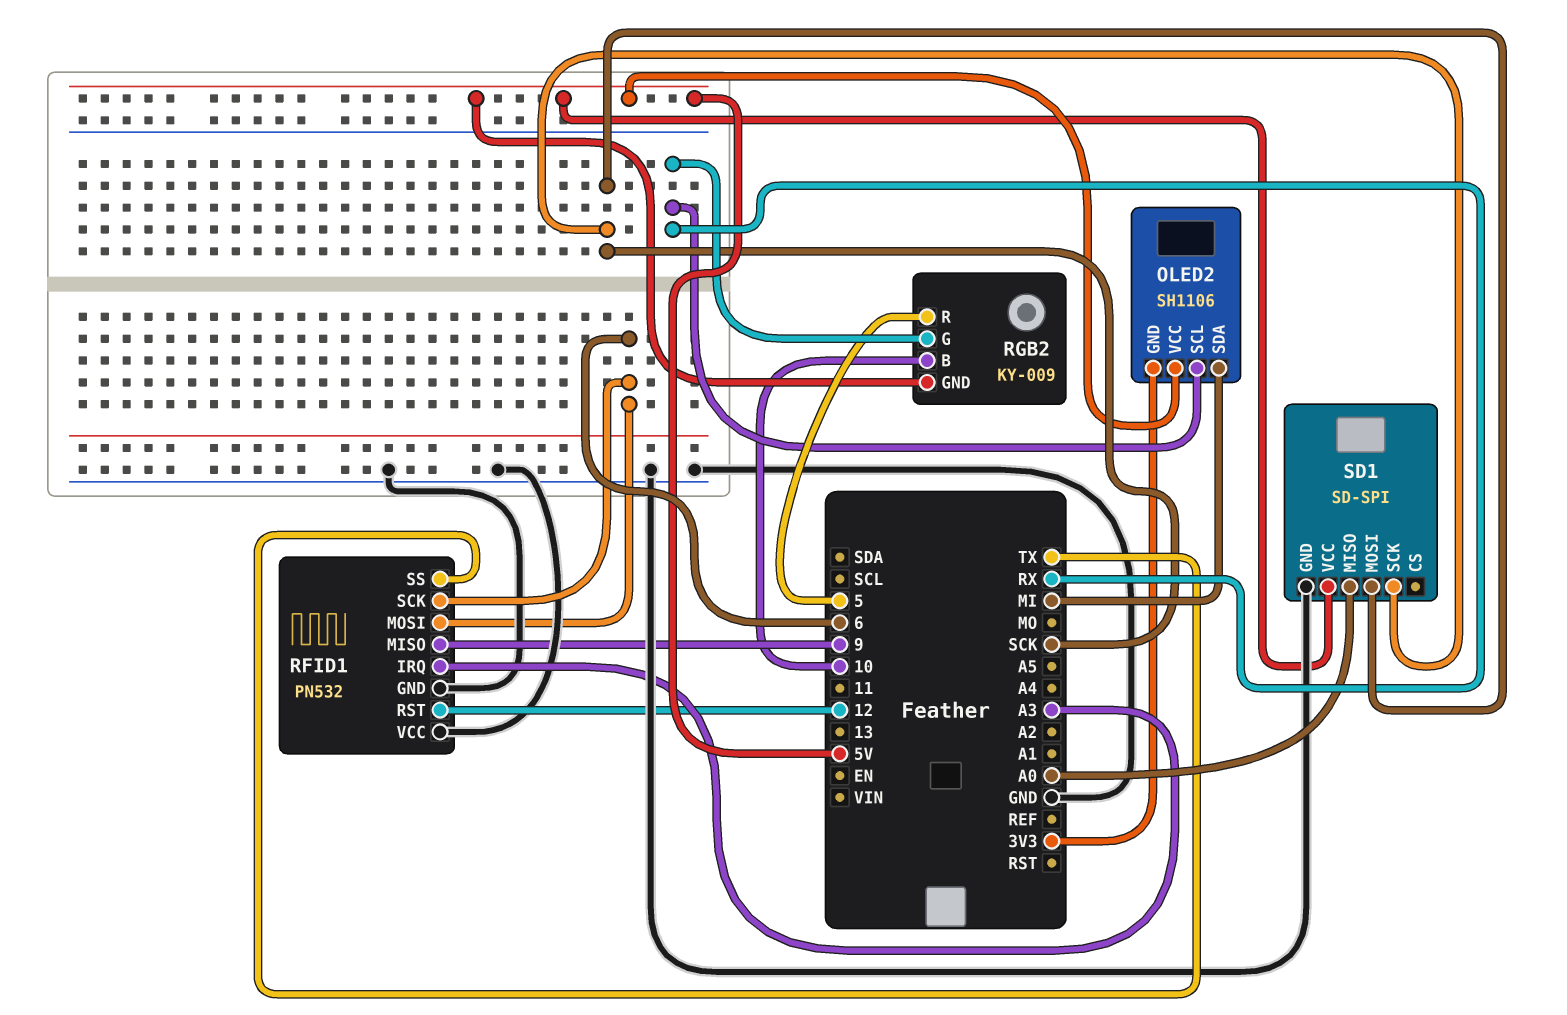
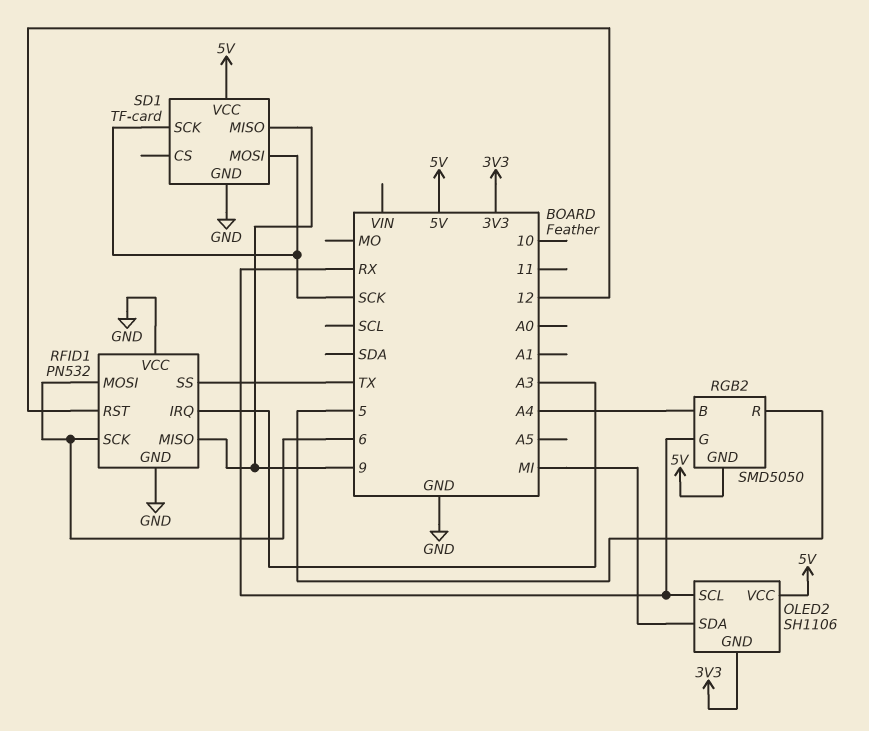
RGB2: KY-009 -> SMD5050
RGB2 pin B: 10 -> A4
SD1: SD-SPI -> TF-card
SD1 pin MISO: A0 -> 9

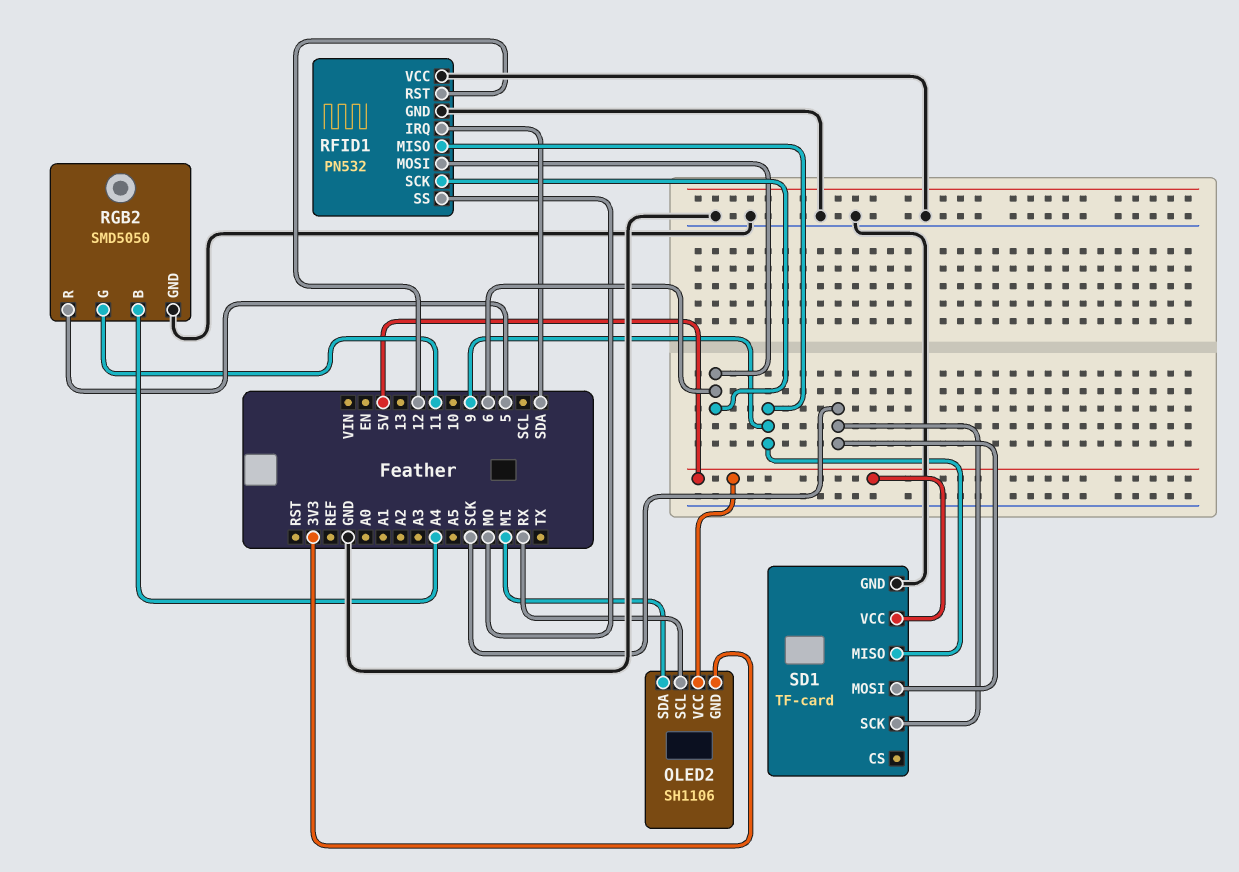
RFID1 pin IRQ: A3 -> SDA
RFID1 pin SS: TX -> MO
RGB2 pin G: RX -> 11
RGB2 pin GND: 5V -> GND

